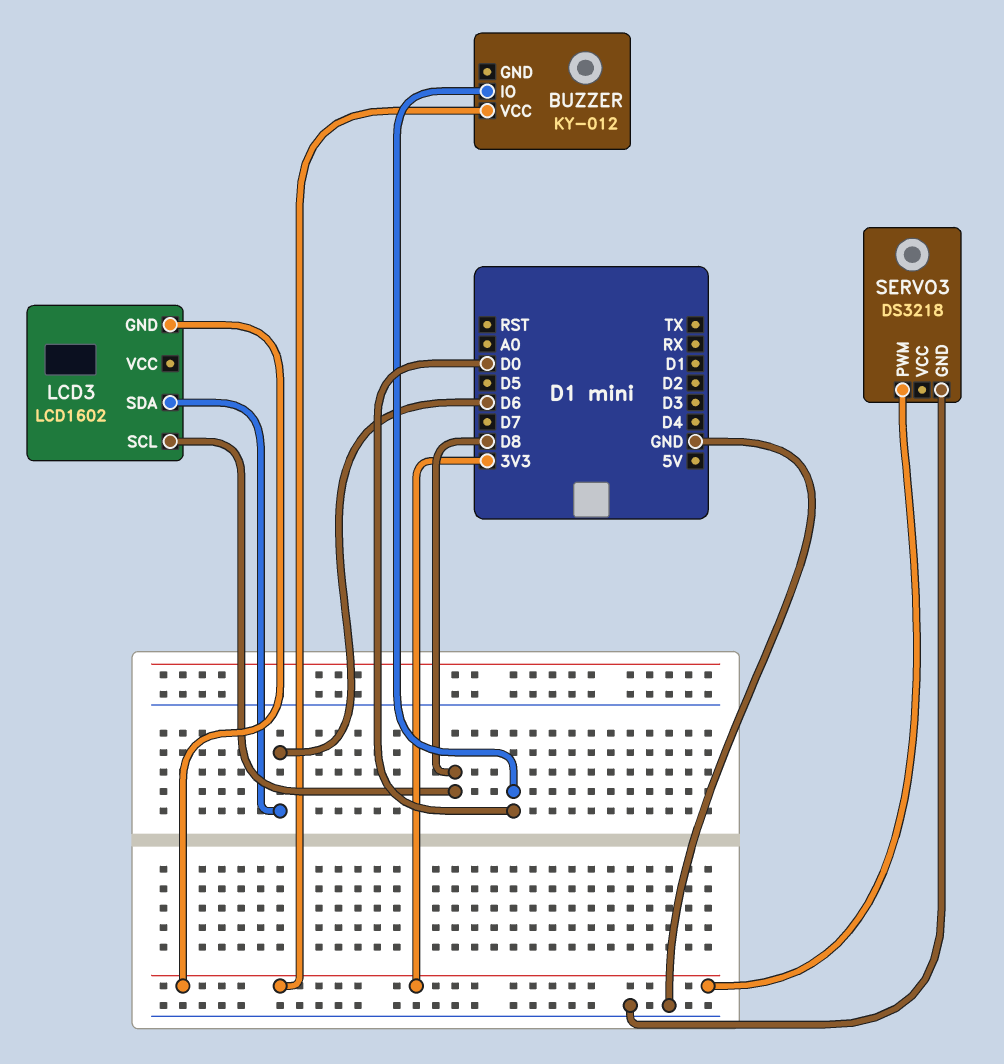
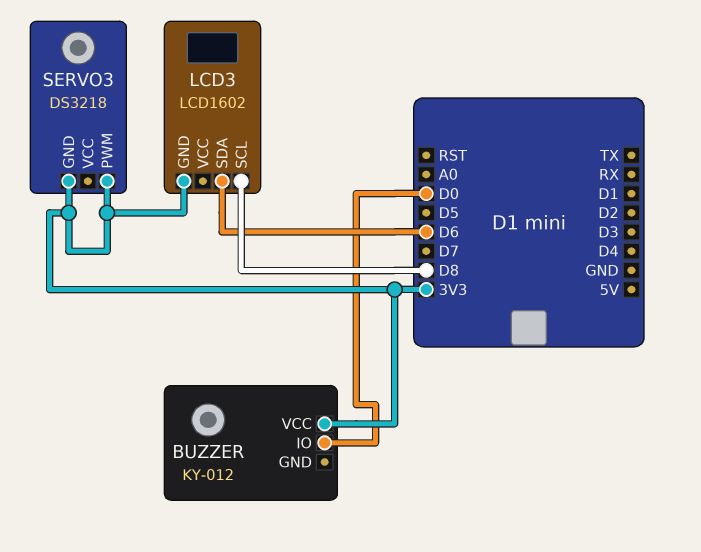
SERVO3 pin GND: GND -> 3V3

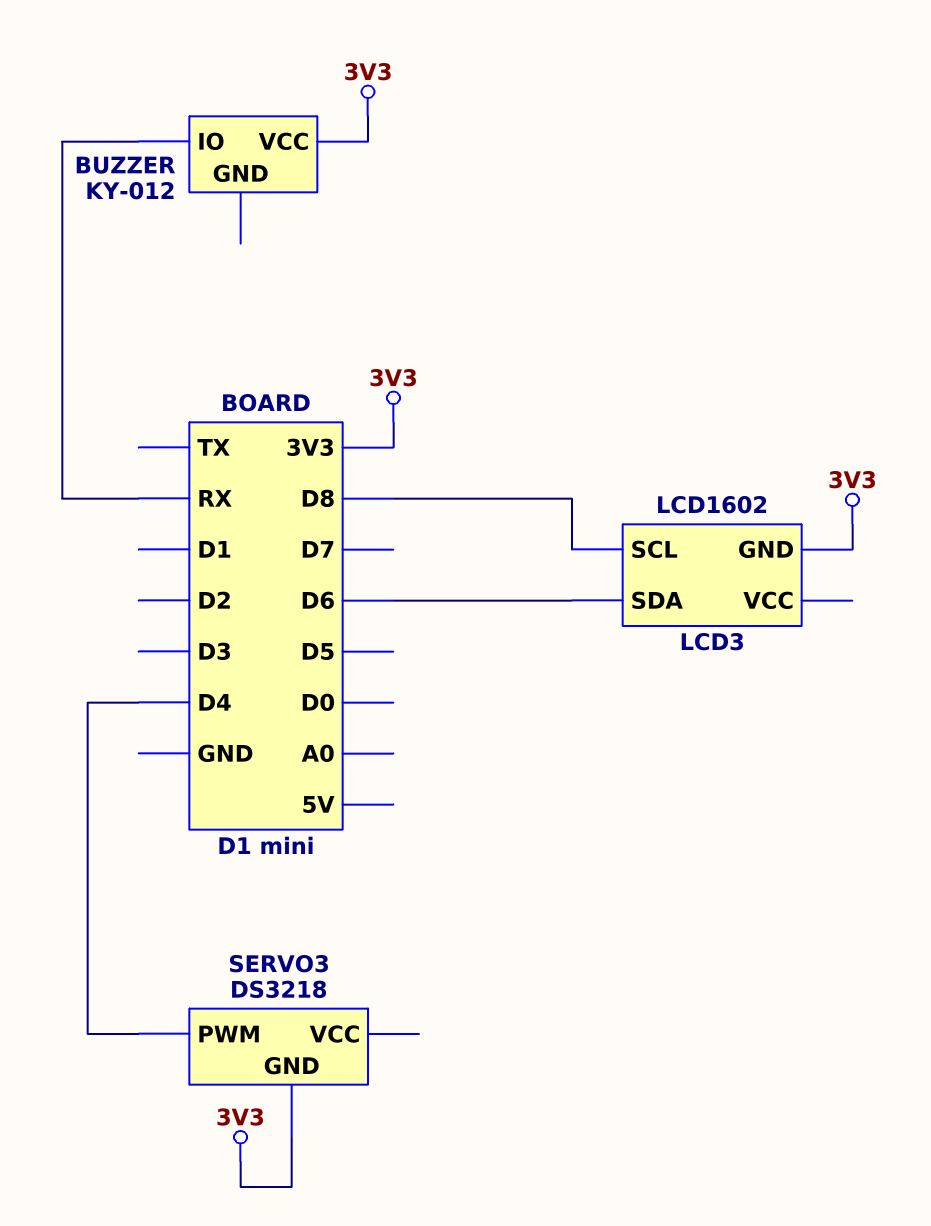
BUZZER pin IO: D0 -> RX
SERVO3 pin PWM: 3V3 -> D4

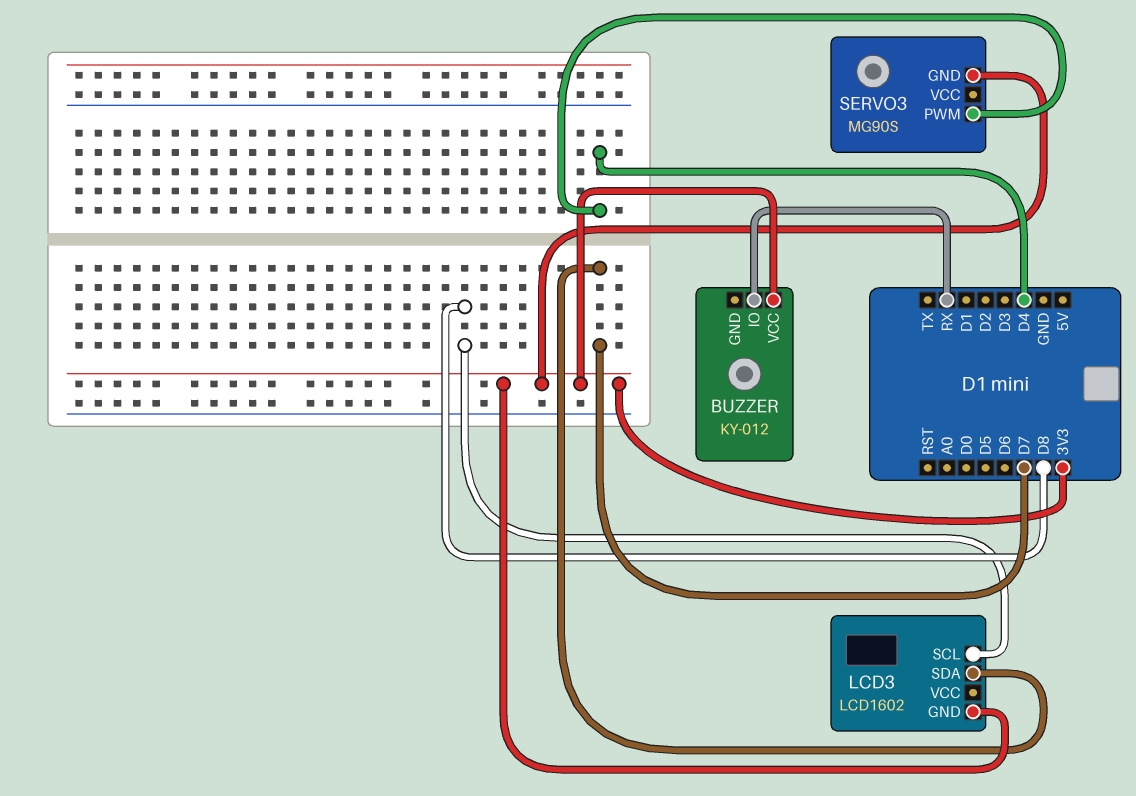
LCD3 pin SDA: D6 -> D7
SERVO3: DS3218 -> MG90S

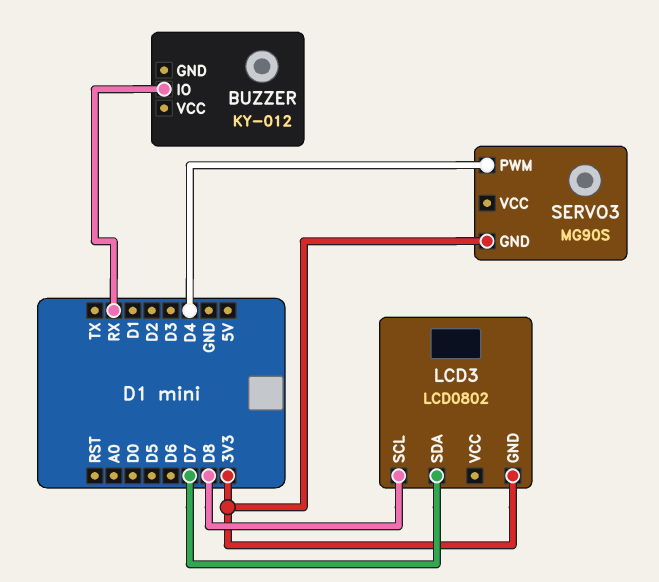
BUZZER pin VCC: 3V3 -> none
LCD3: LCD1602 -> LCD0802

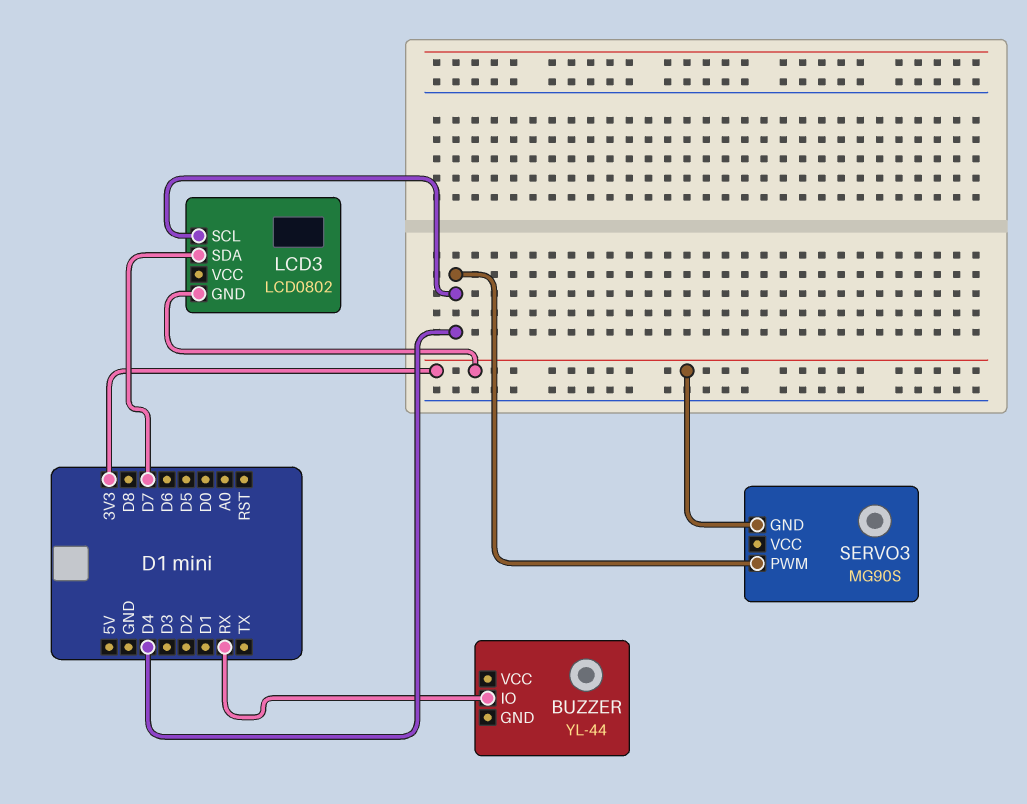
BUZZER: KY-012 -> YL-44
LCD3 pin SCL: D8 -> D4

